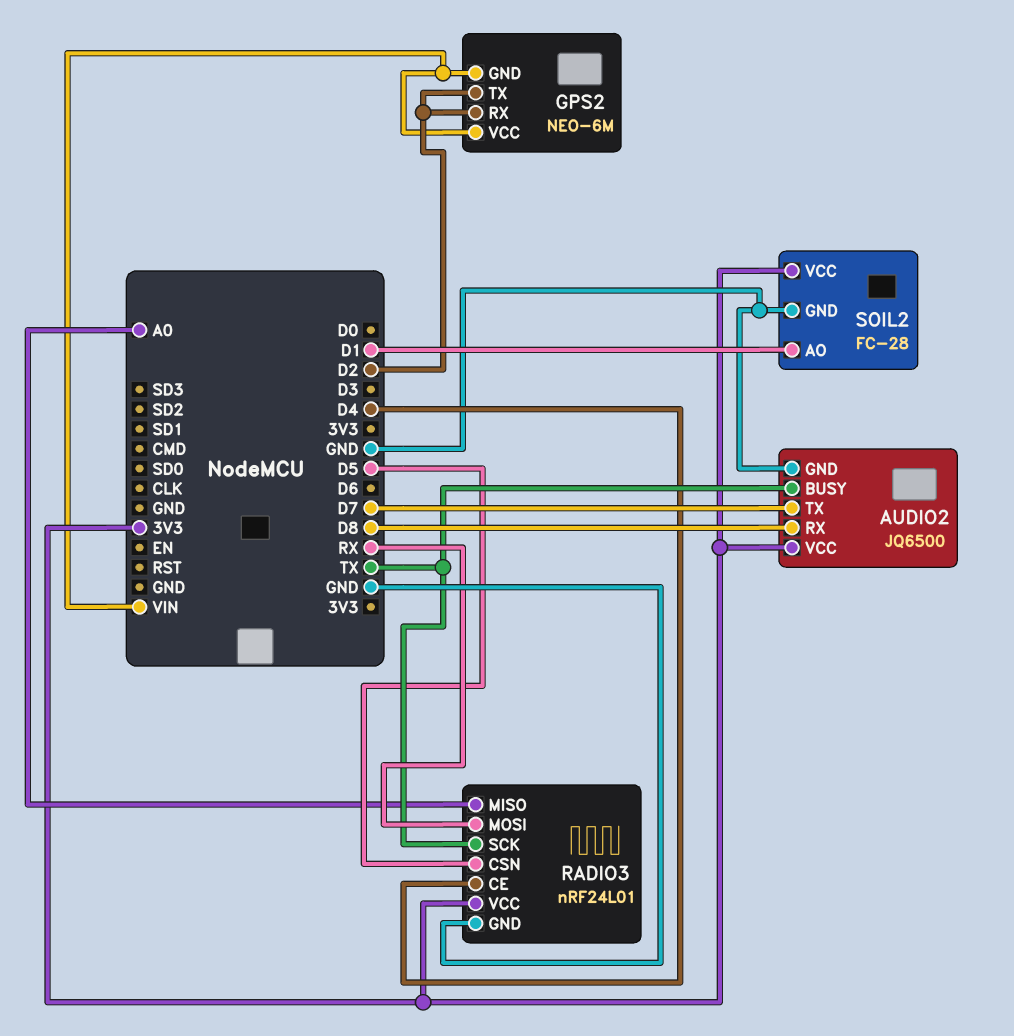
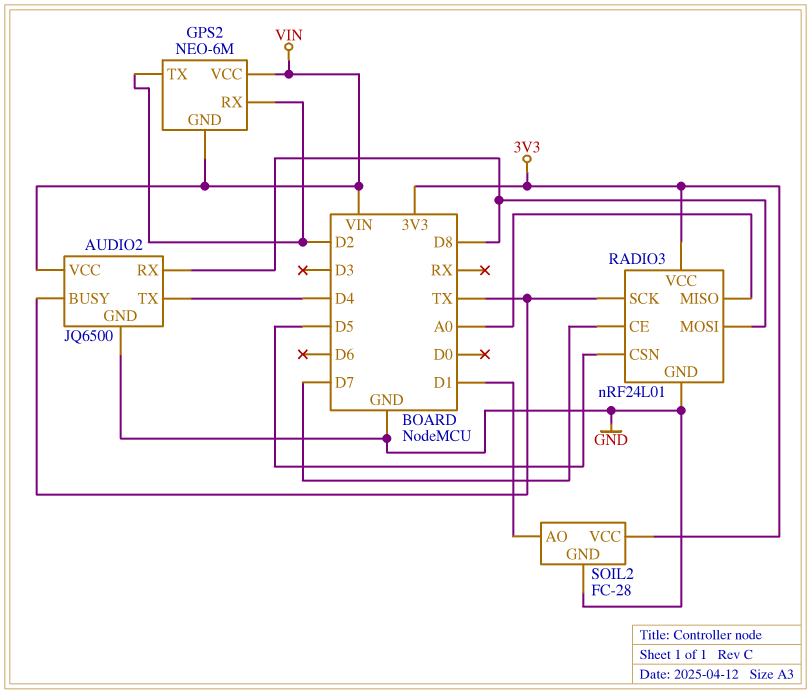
AUDIO2 pin TX: D7 -> D4
AUDIO2 pin VCC: 3V3 -> VIN
RADIO3 pin CE: D4 -> D7
RADIO3 pin MOSI: RX -> D8

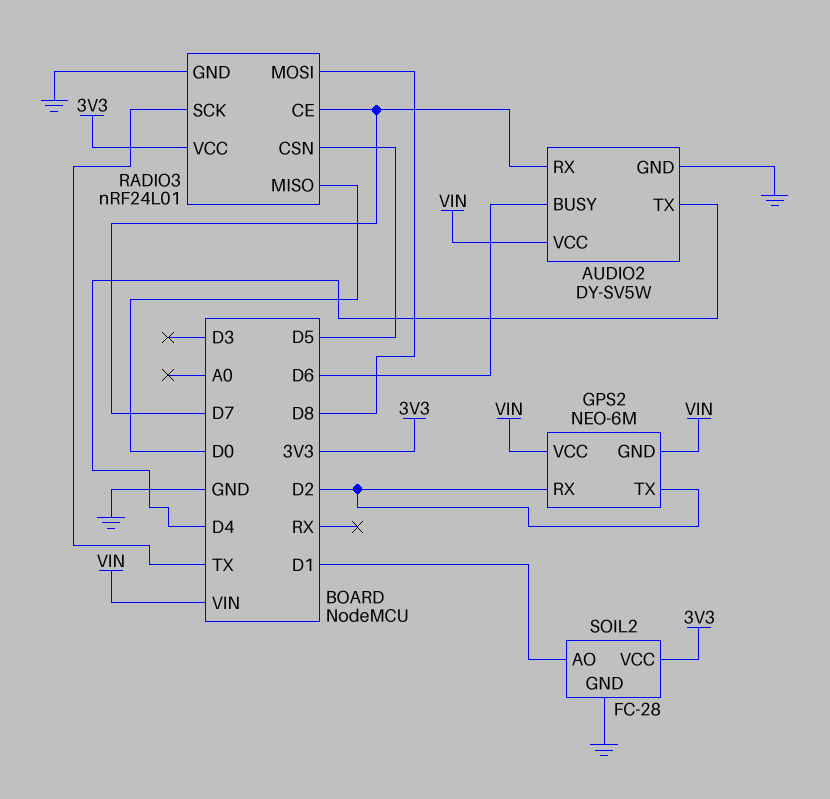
AUDIO2: JQ6500 -> DY-SV5W
AUDIO2 pin BUSY: TX -> D6
AUDIO2 pin RX: D8 -> D7
RADIO3 pin MISO: A0 -> D0

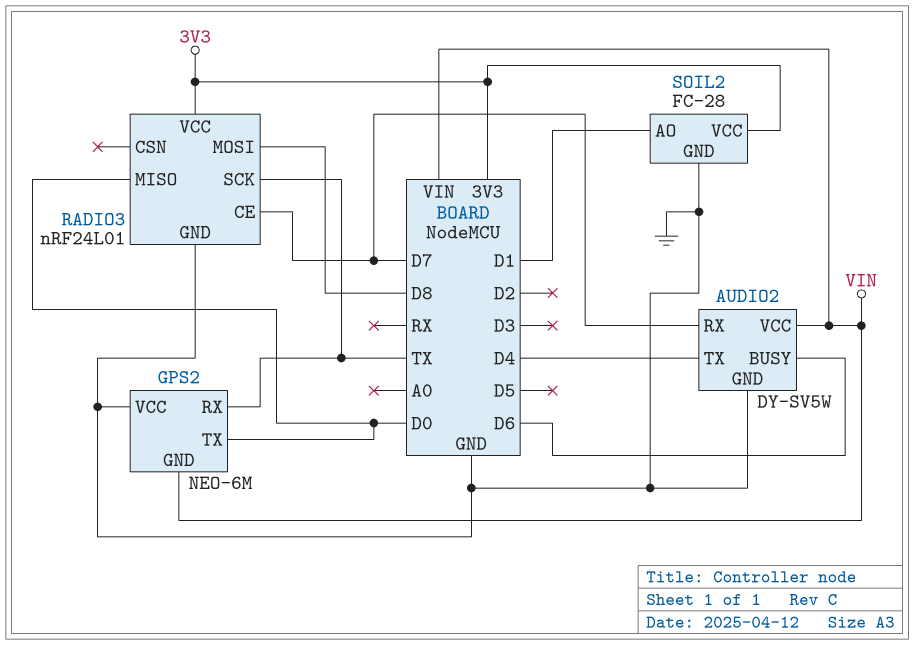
GPS2 pin RX: D2 -> TX
GPS2 pin TX: D2 -> D0
GPS2 pin VCC: VIN -> GND
RADIO3 pin CSN: D5 -> none

